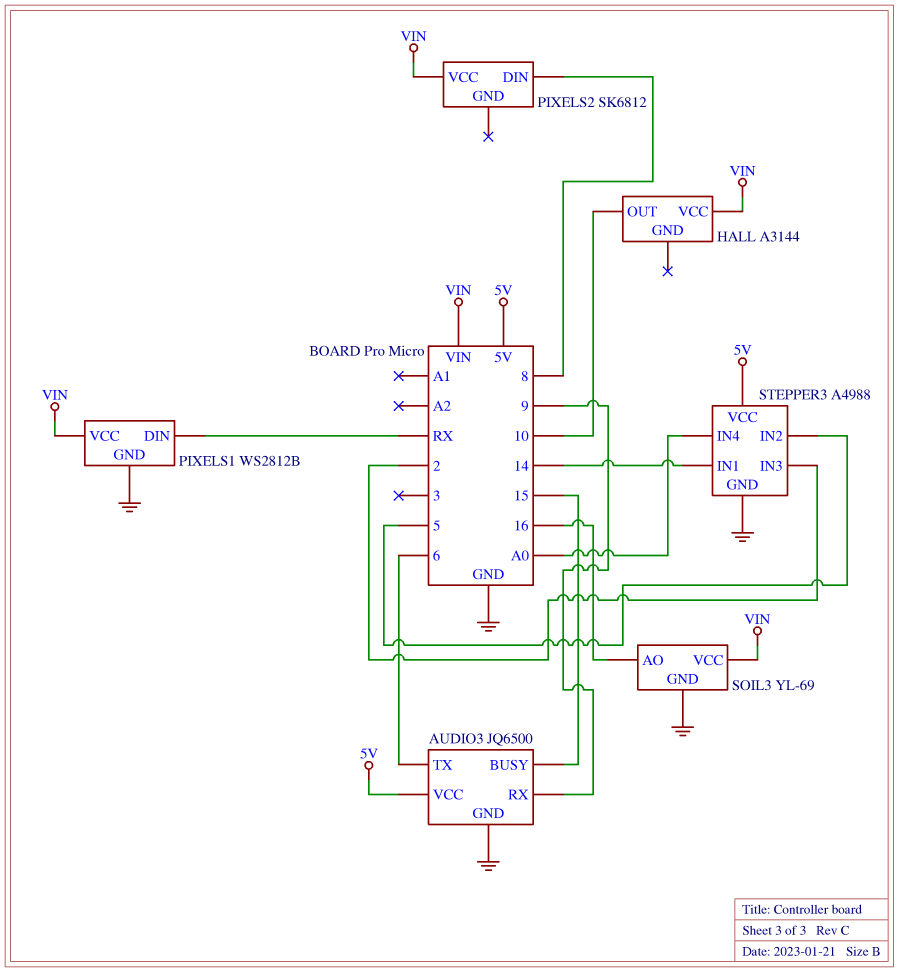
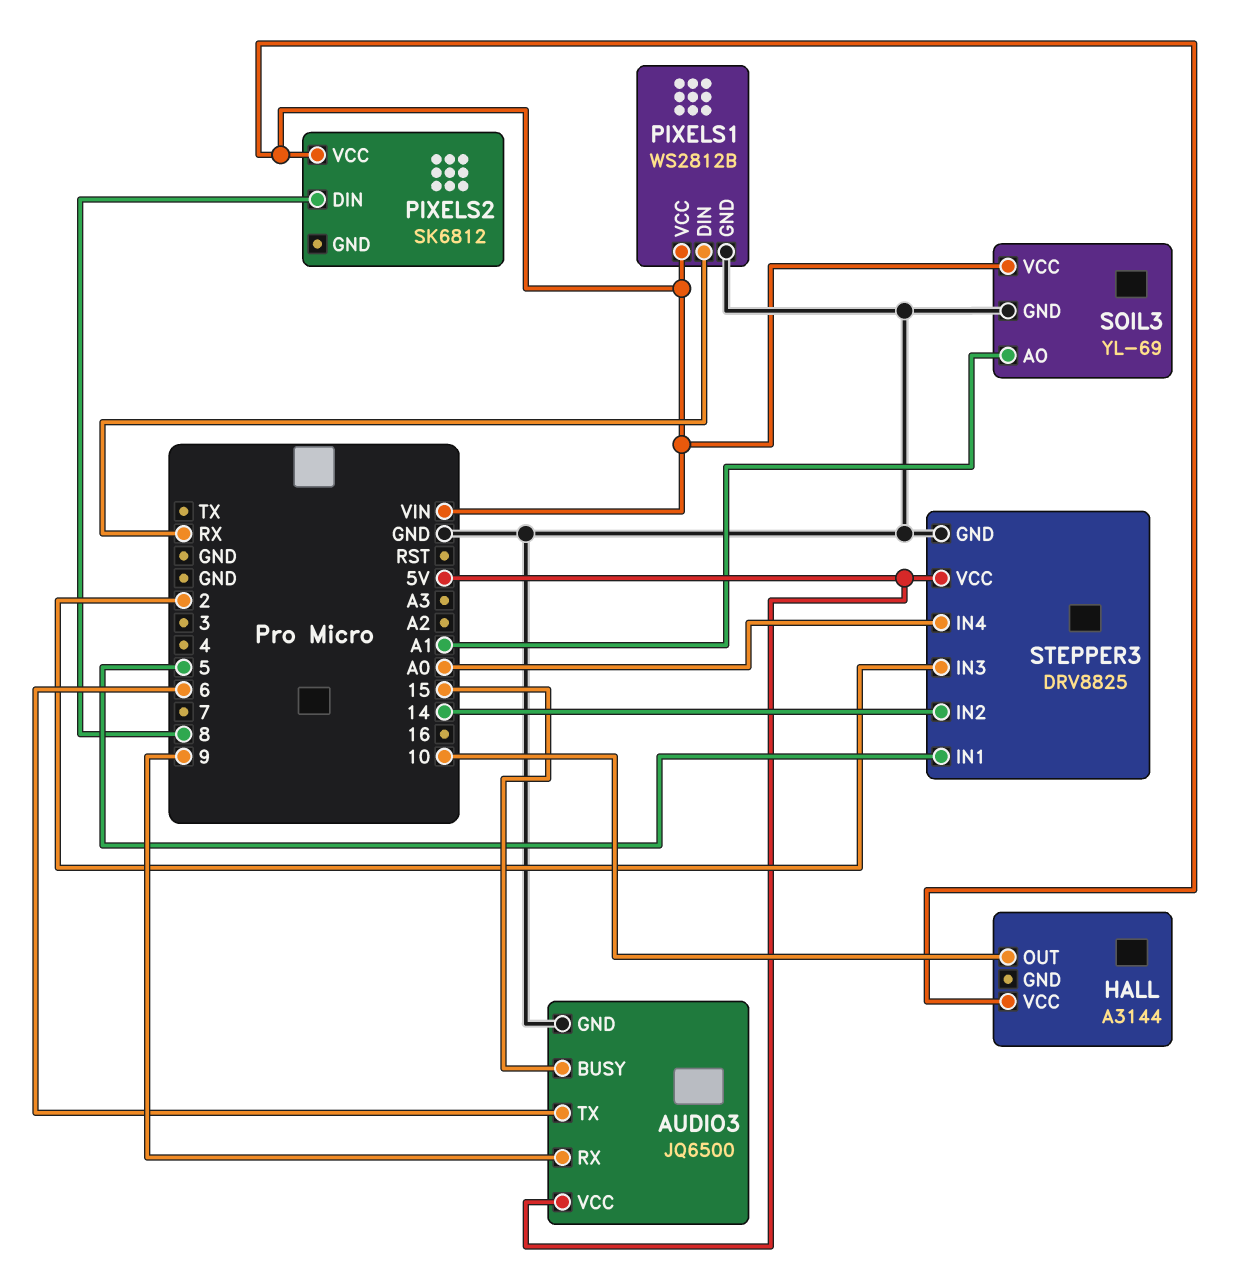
SOIL3 pin AO: 16 -> A1
STEPPER3: A4988 -> DRV8825
STEPPER3 pin IN1: 14 -> 5
STEPPER3 pin IN2: 5 -> 14

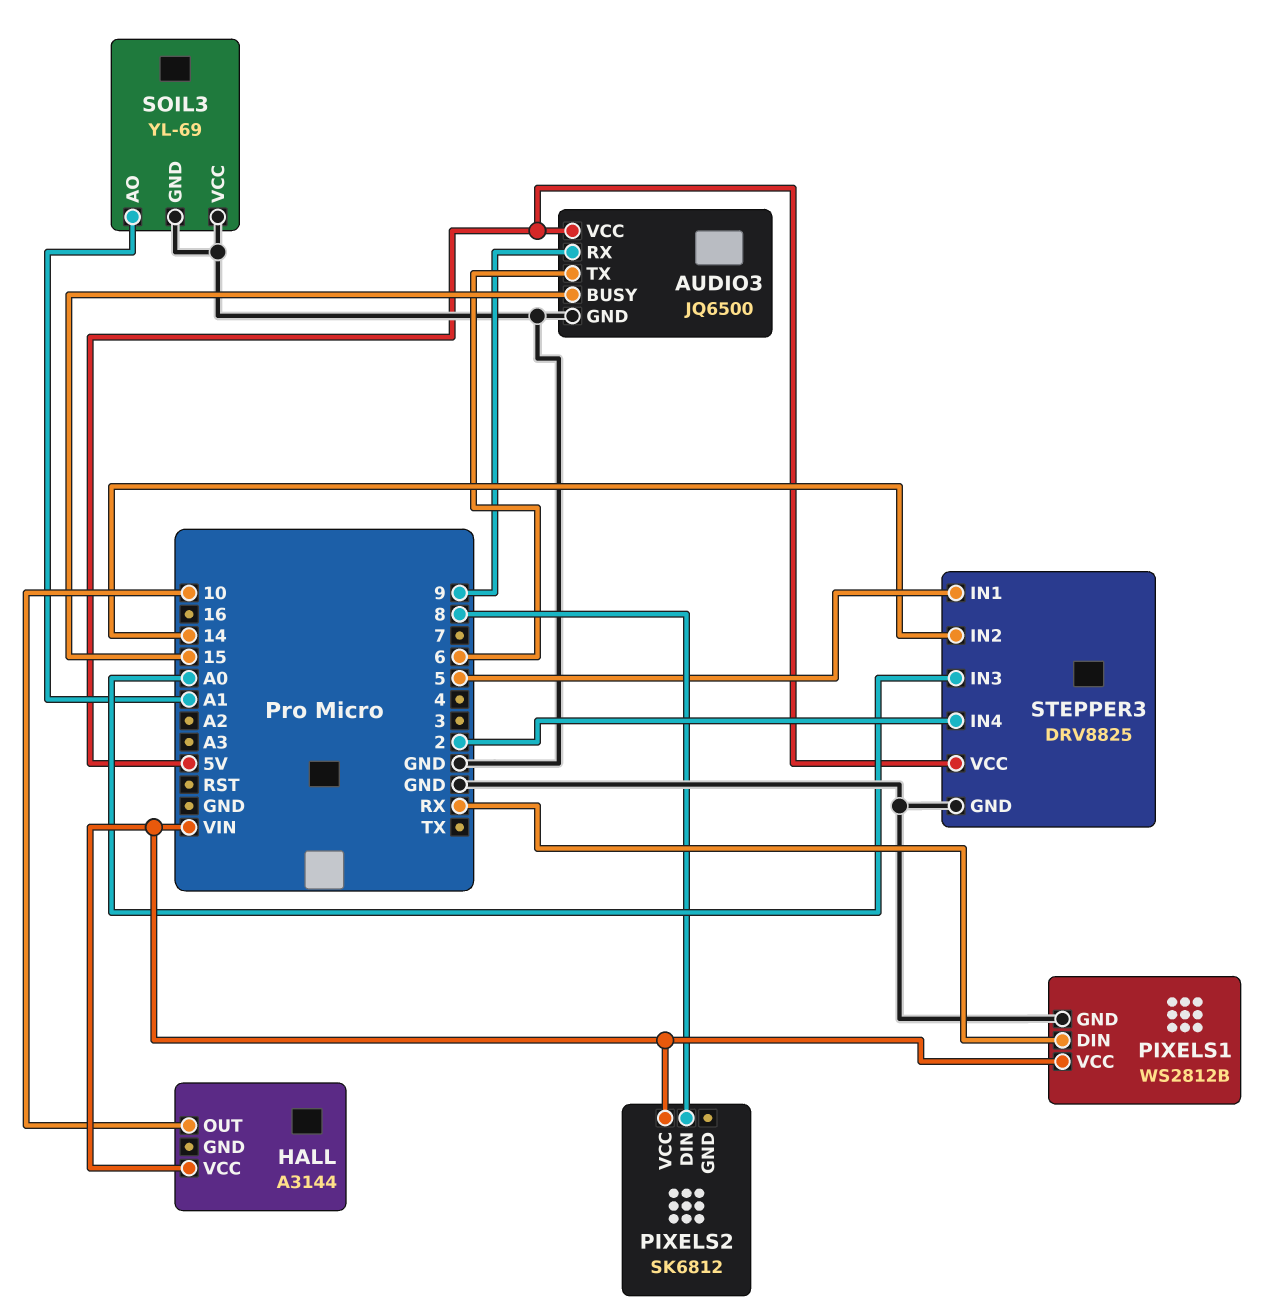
SOIL3 pin VCC: VIN -> GND
STEPPER3 pin IN3: 2 -> A0
STEPPER3 pin IN4: A0 -> 2

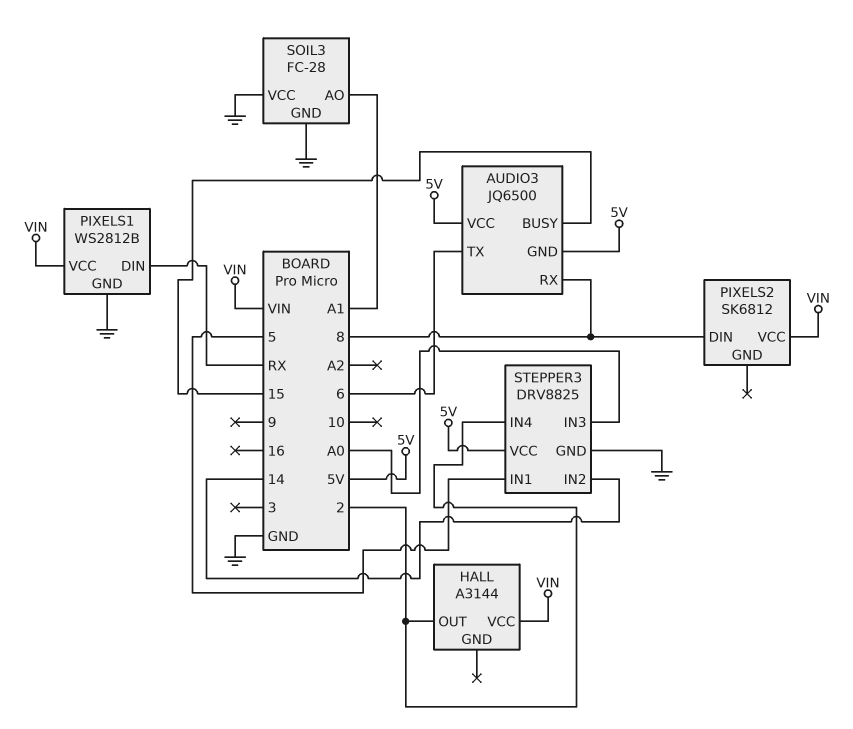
AUDIO3 pin GND: GND -> 5V
AUDIO3 pin RX: 9 -> 8
HALL pin OUT: 10 -> 2
SOIL3: YL-69 -> FC-28

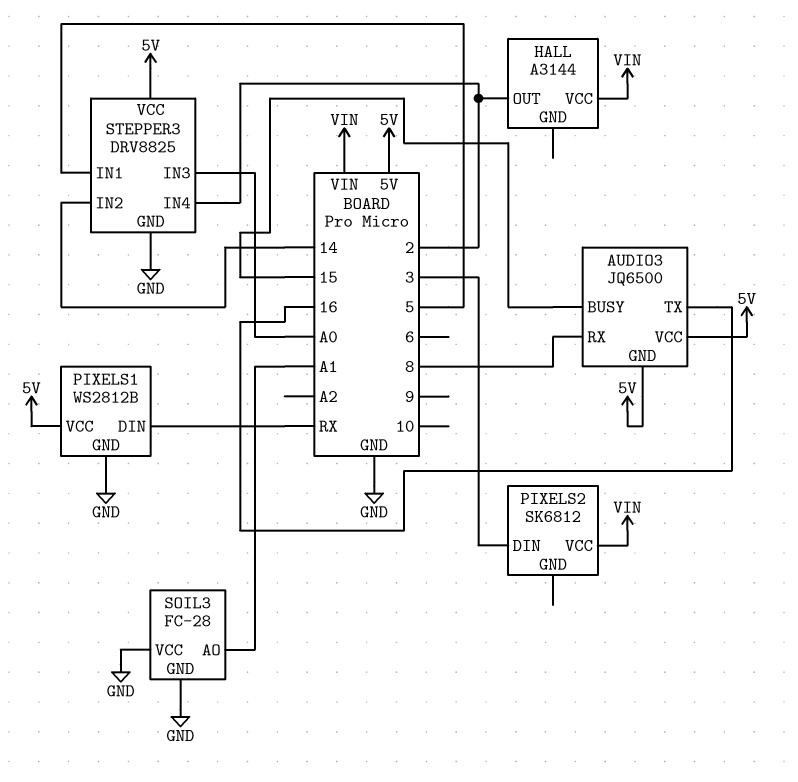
AUDIO3 pin TX: 6 -> 16
PIXELS1 pin VCC: VIN -> 5V
PIXELS2 pin DIN: 8 -> 3

